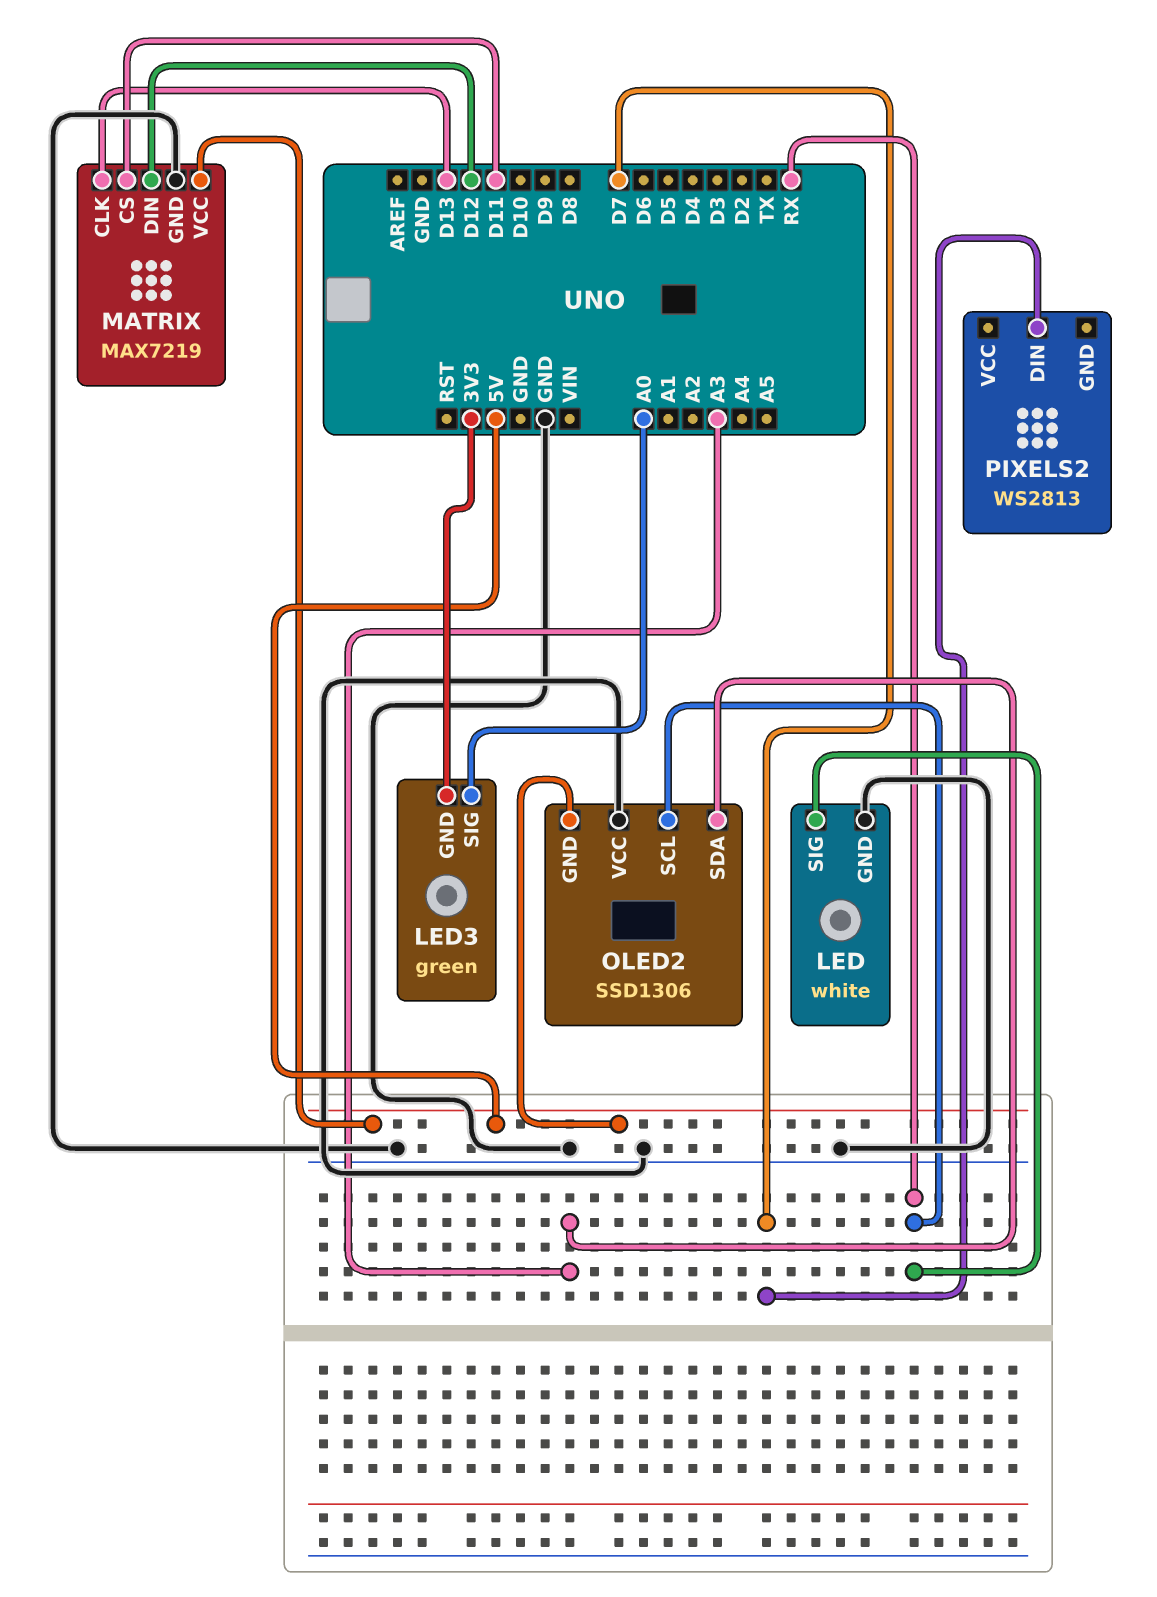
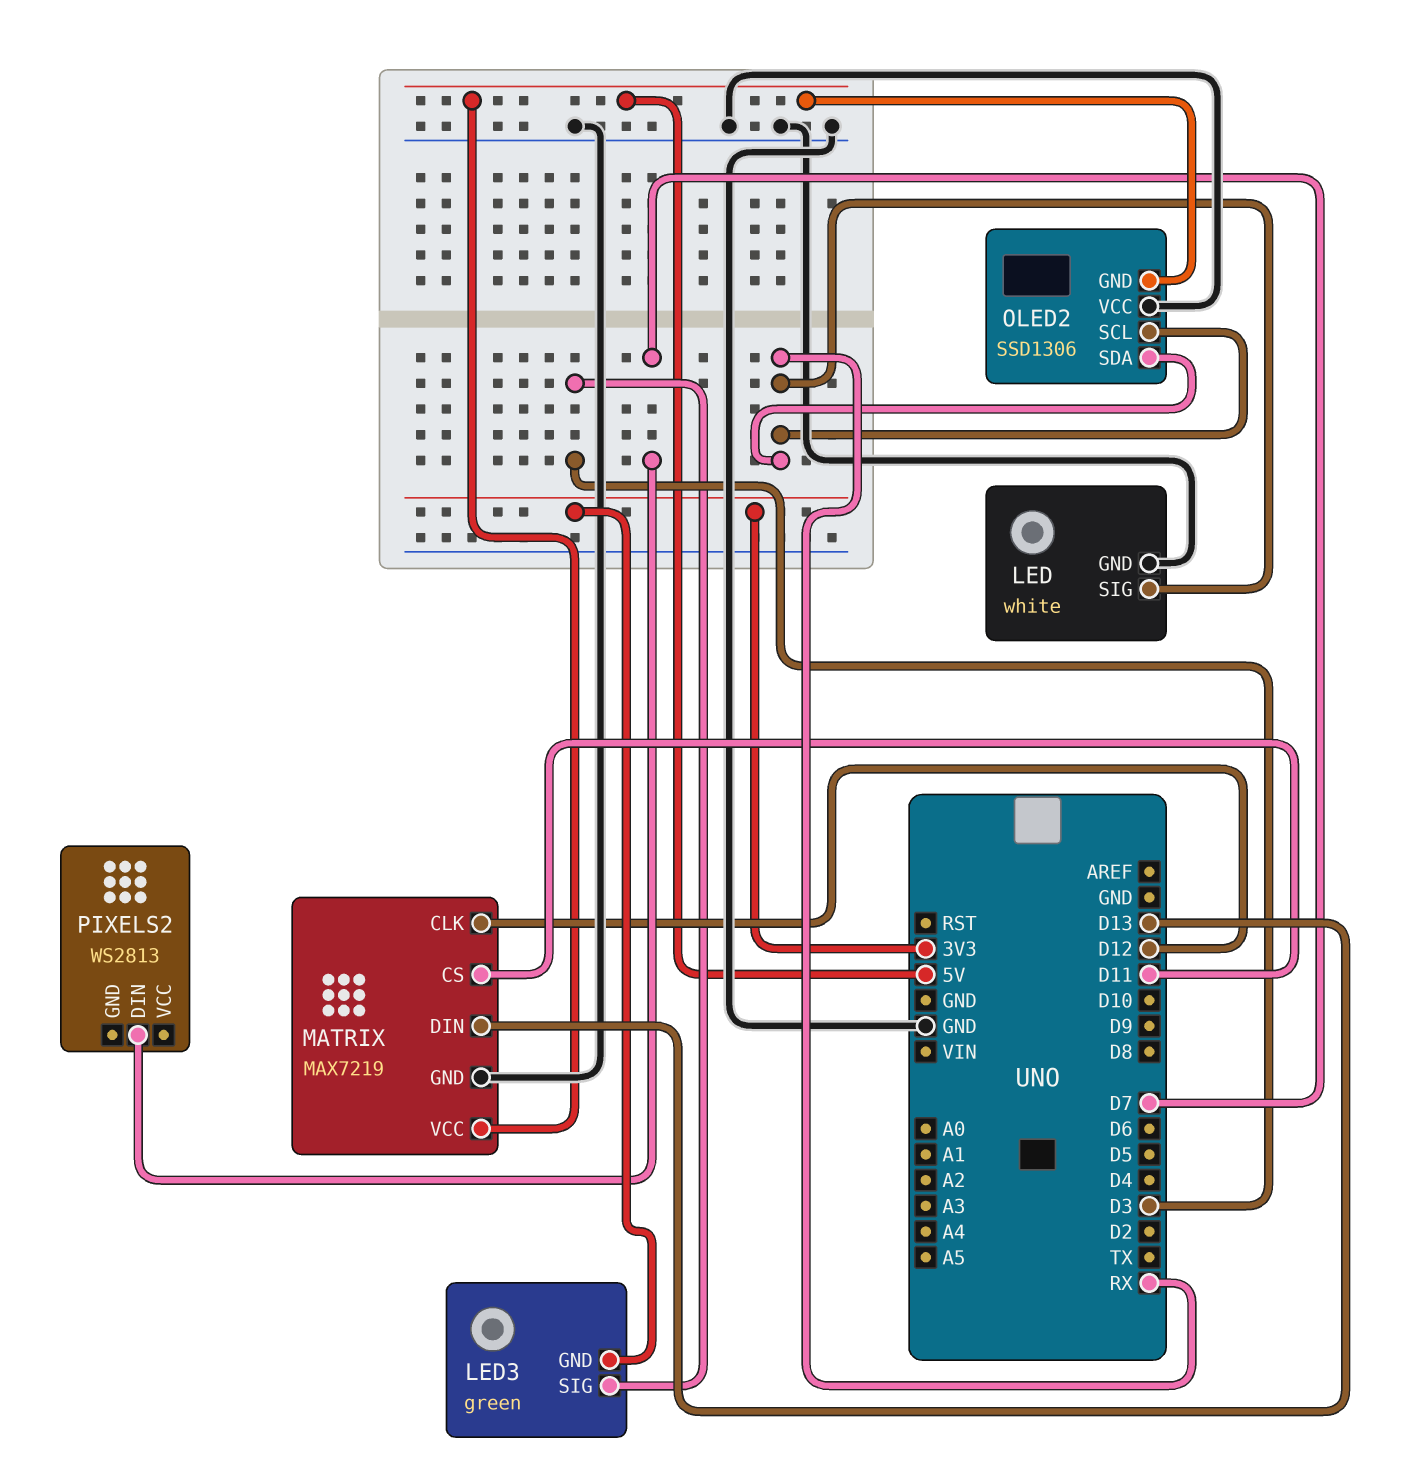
LED3 pin SIG: A0 -> D3
MATRIX pin CLK: D13 -> D12
MATRIX pin DIN: D12 -> D13
OLED2 pin SDA: A3 -> RX

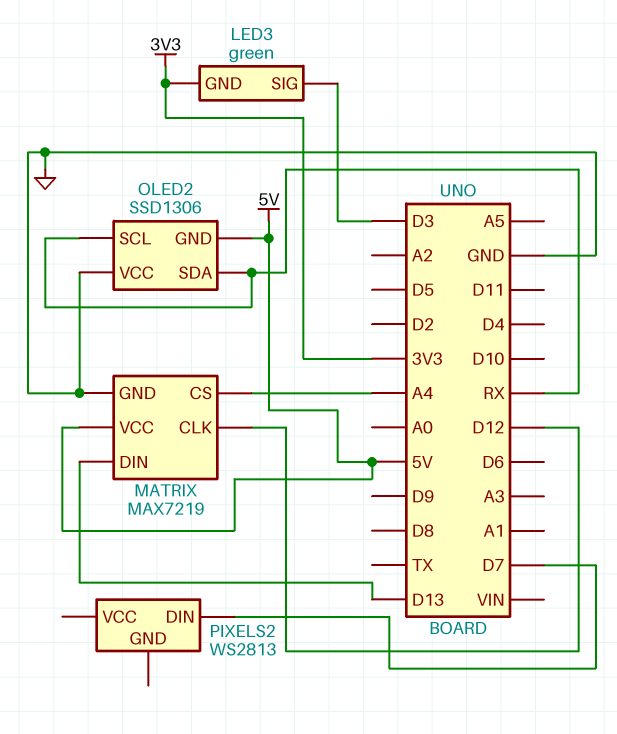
LED: white -> none
LED pin GND: GND -> none
LED pin SIG: RX -> none
MATRIX pin CS: D11 -> A4

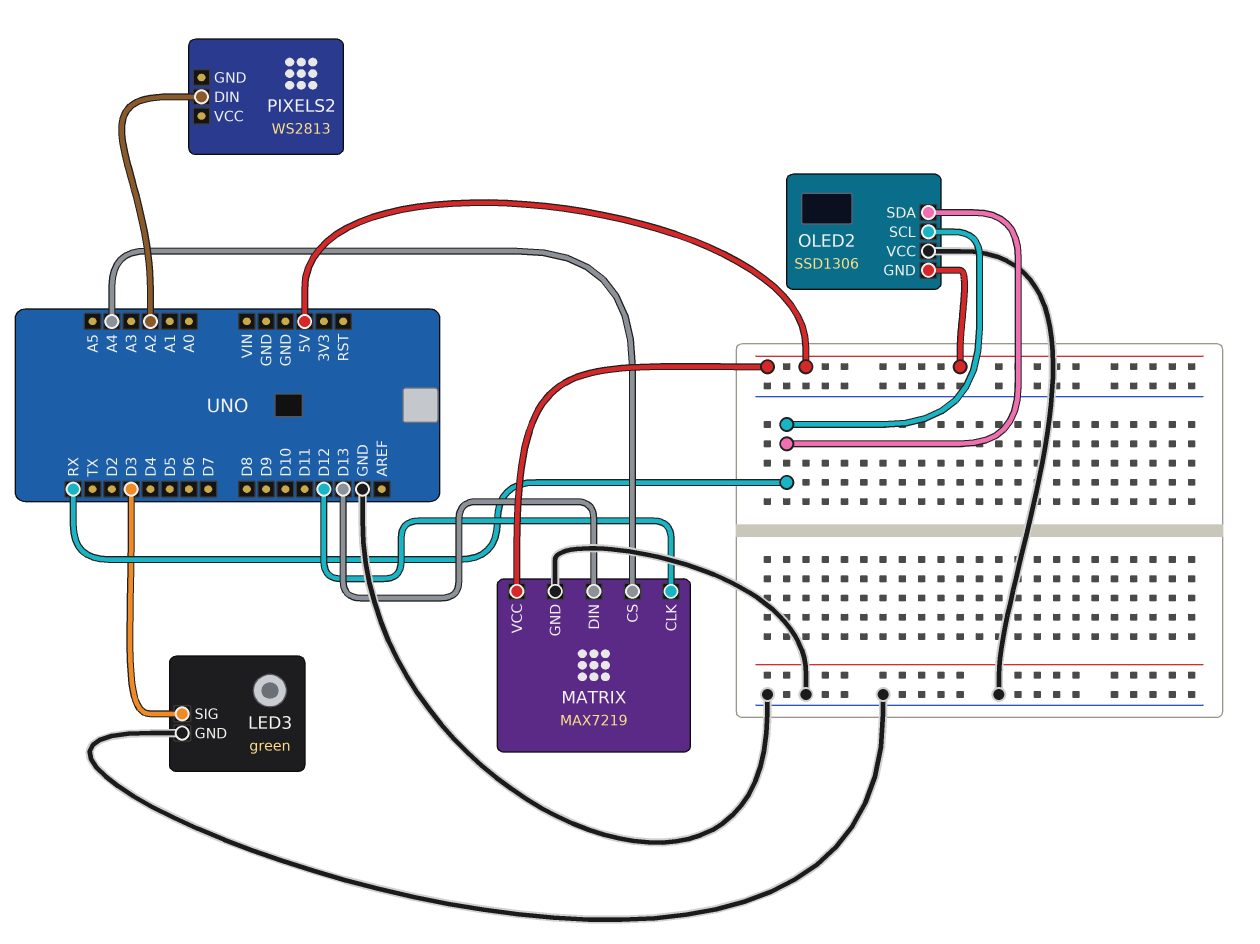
LED3 pin GND: 3V3 -> GND
PIXELS2 pin DIN: D7 -> A2

